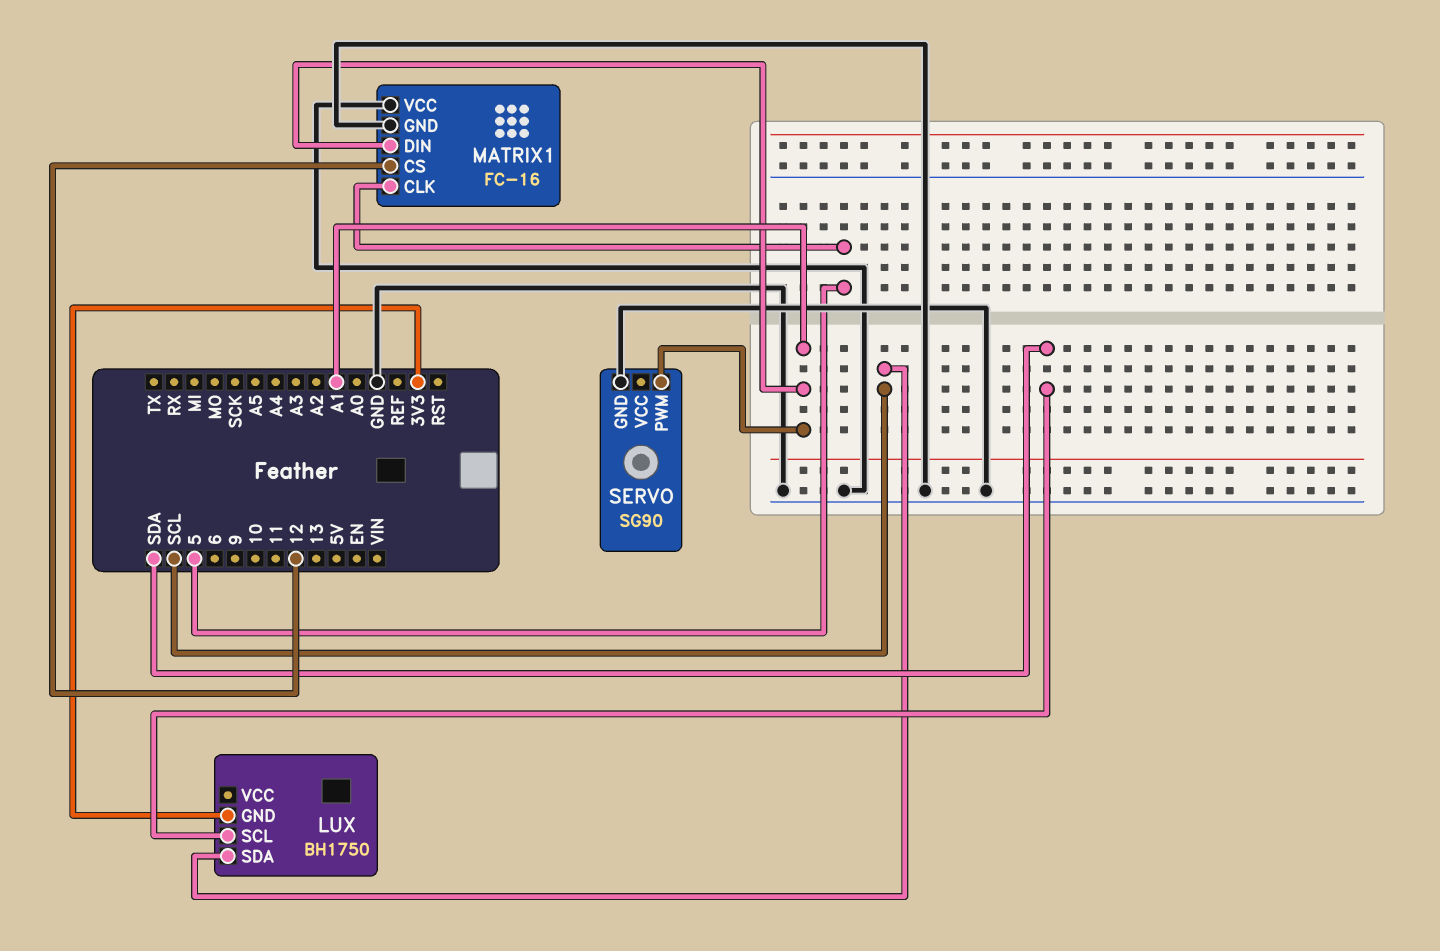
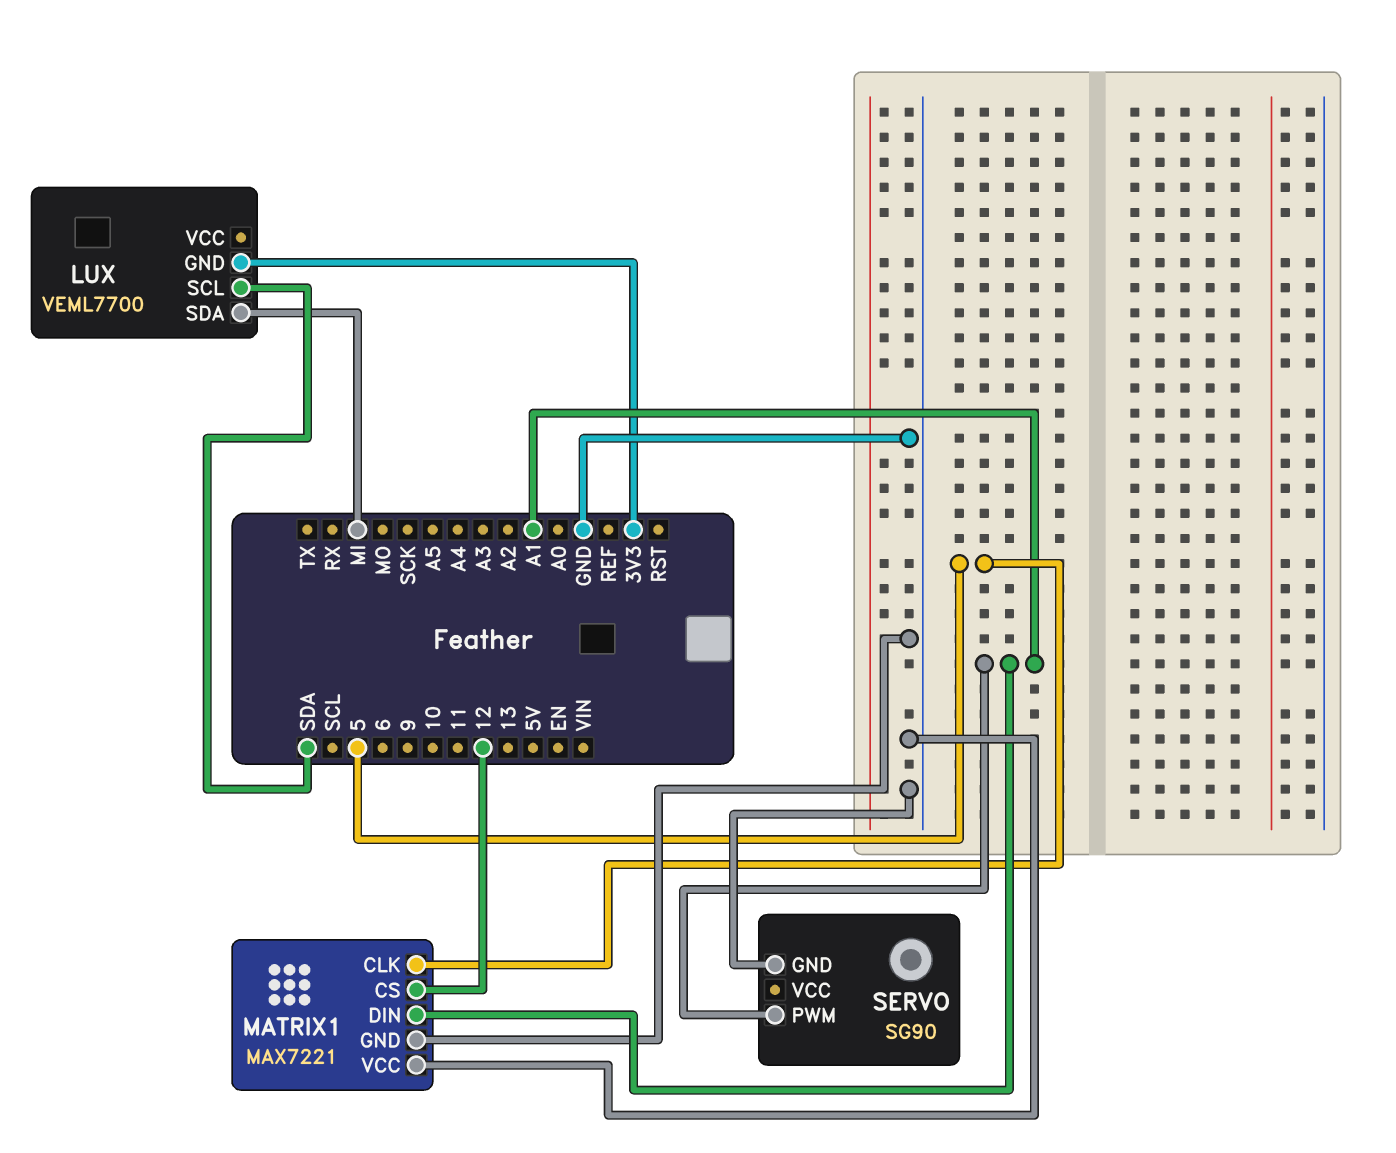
LUX: BH1750 -> VEML7700
LUX pin SDA: SCL -> MI
MATRIX1: FC-16 -> MAX7221

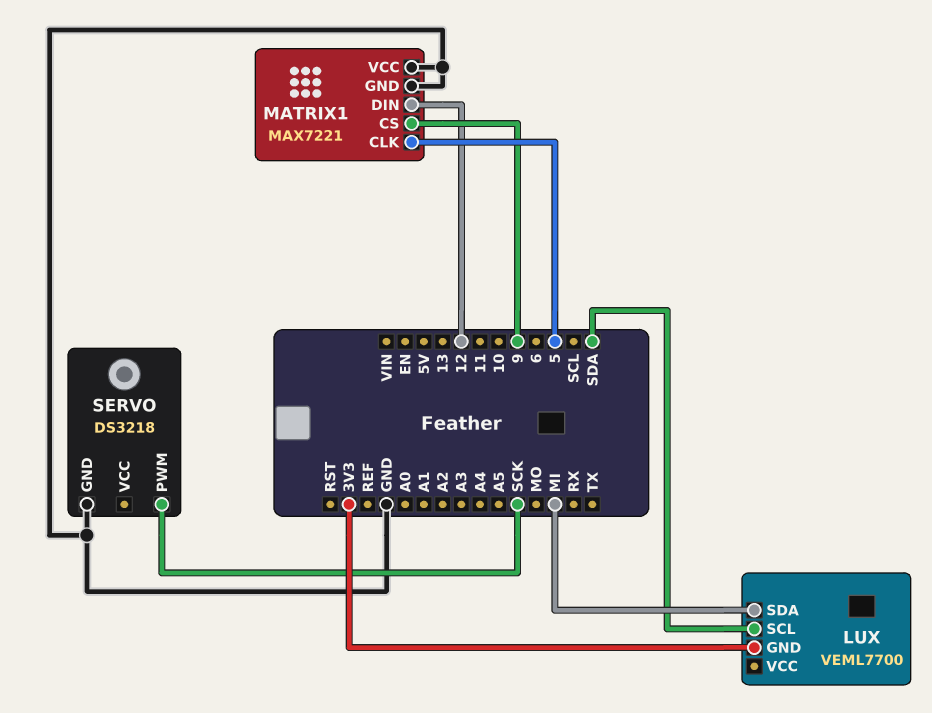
MATRIX1 pin CS: 12 -> 9
MATRIX1 pin DIN: A1 -> 12
SERVO: SG90 -> DS3218
SERVO pin PWM: A1 -> SCK

